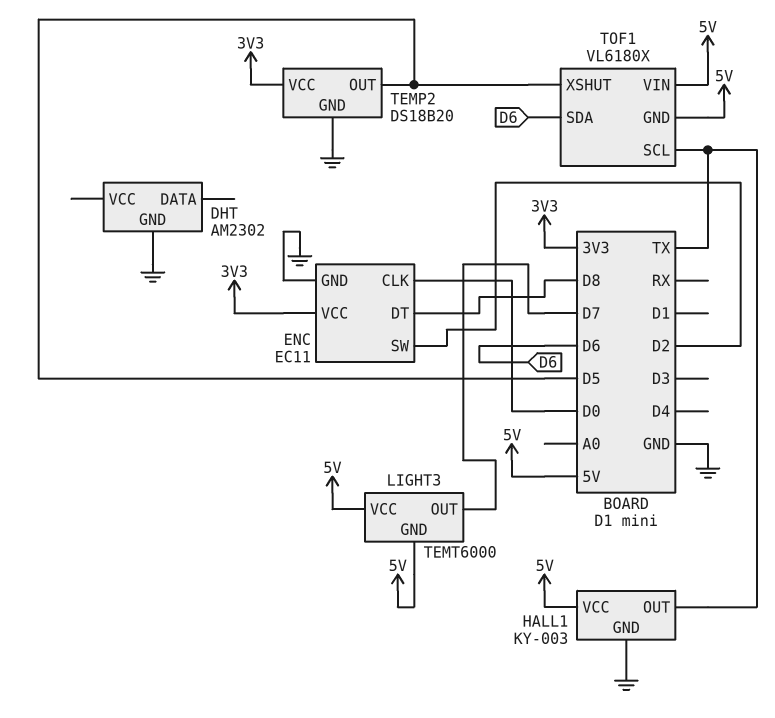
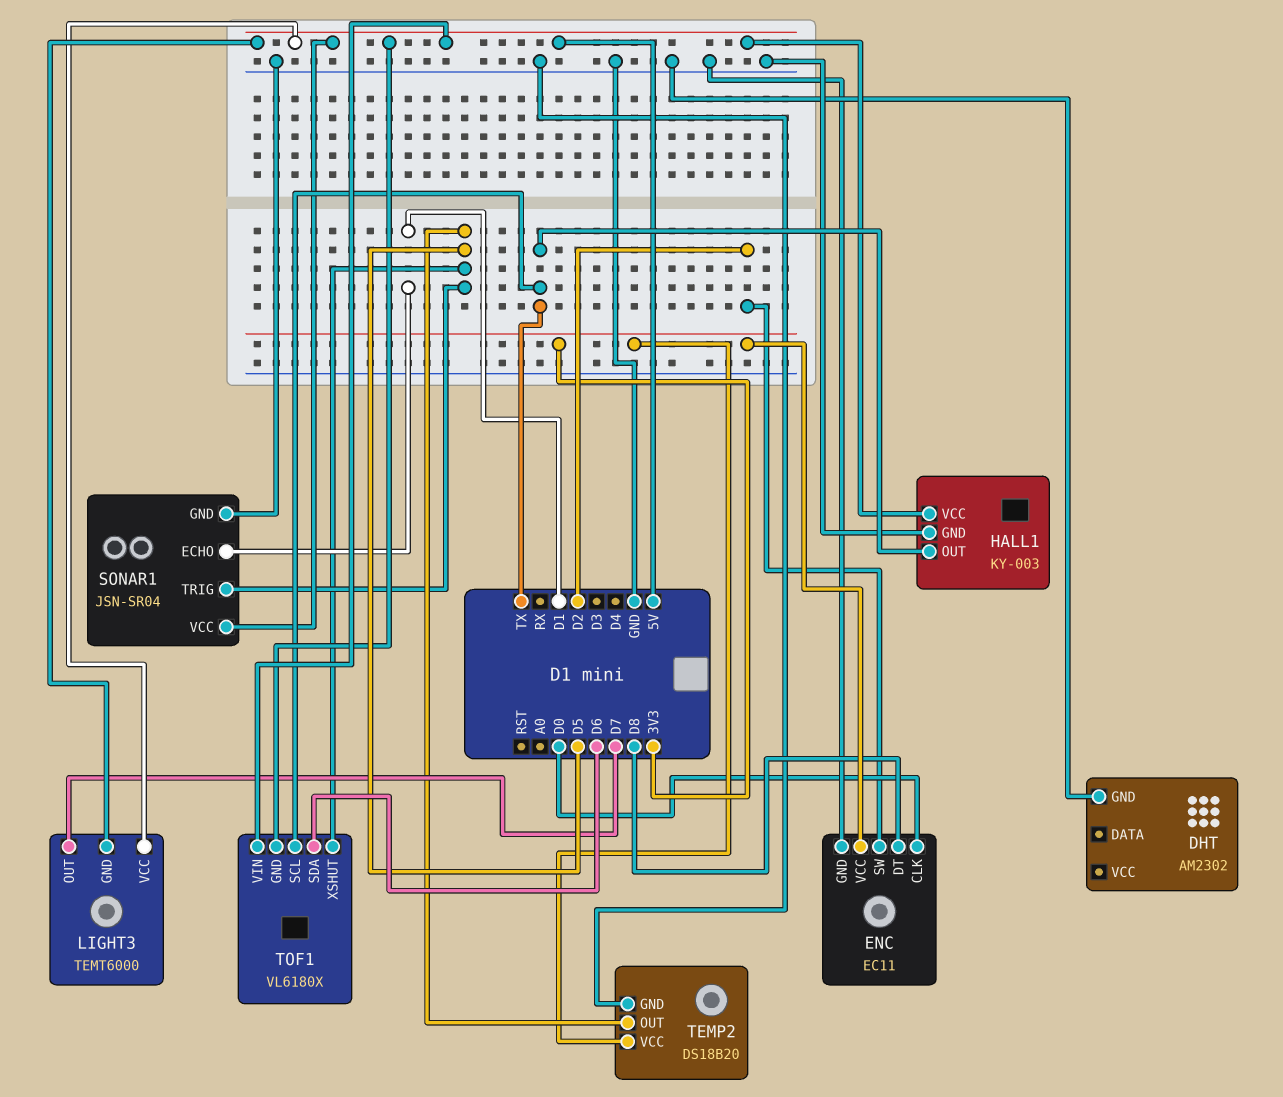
SONAR1: none -> JSN-SR04
SONAR1 pin ECHO: none -> D1
SONAR1 pin GND: none -> GND
SONAR1 pin TRIG: none -> D5
SONAR1 pin VCC: none -> 5V

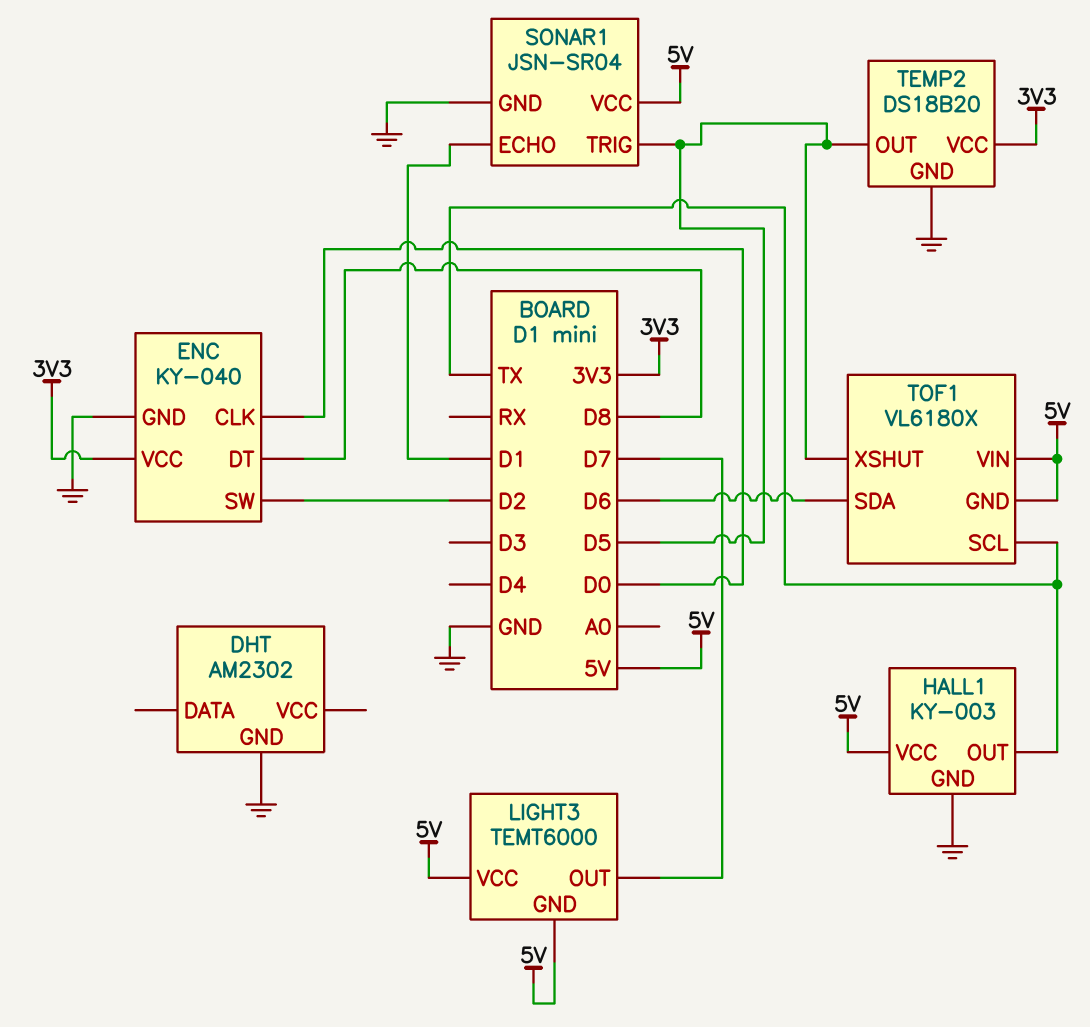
ENC: EC11 -> KY-040

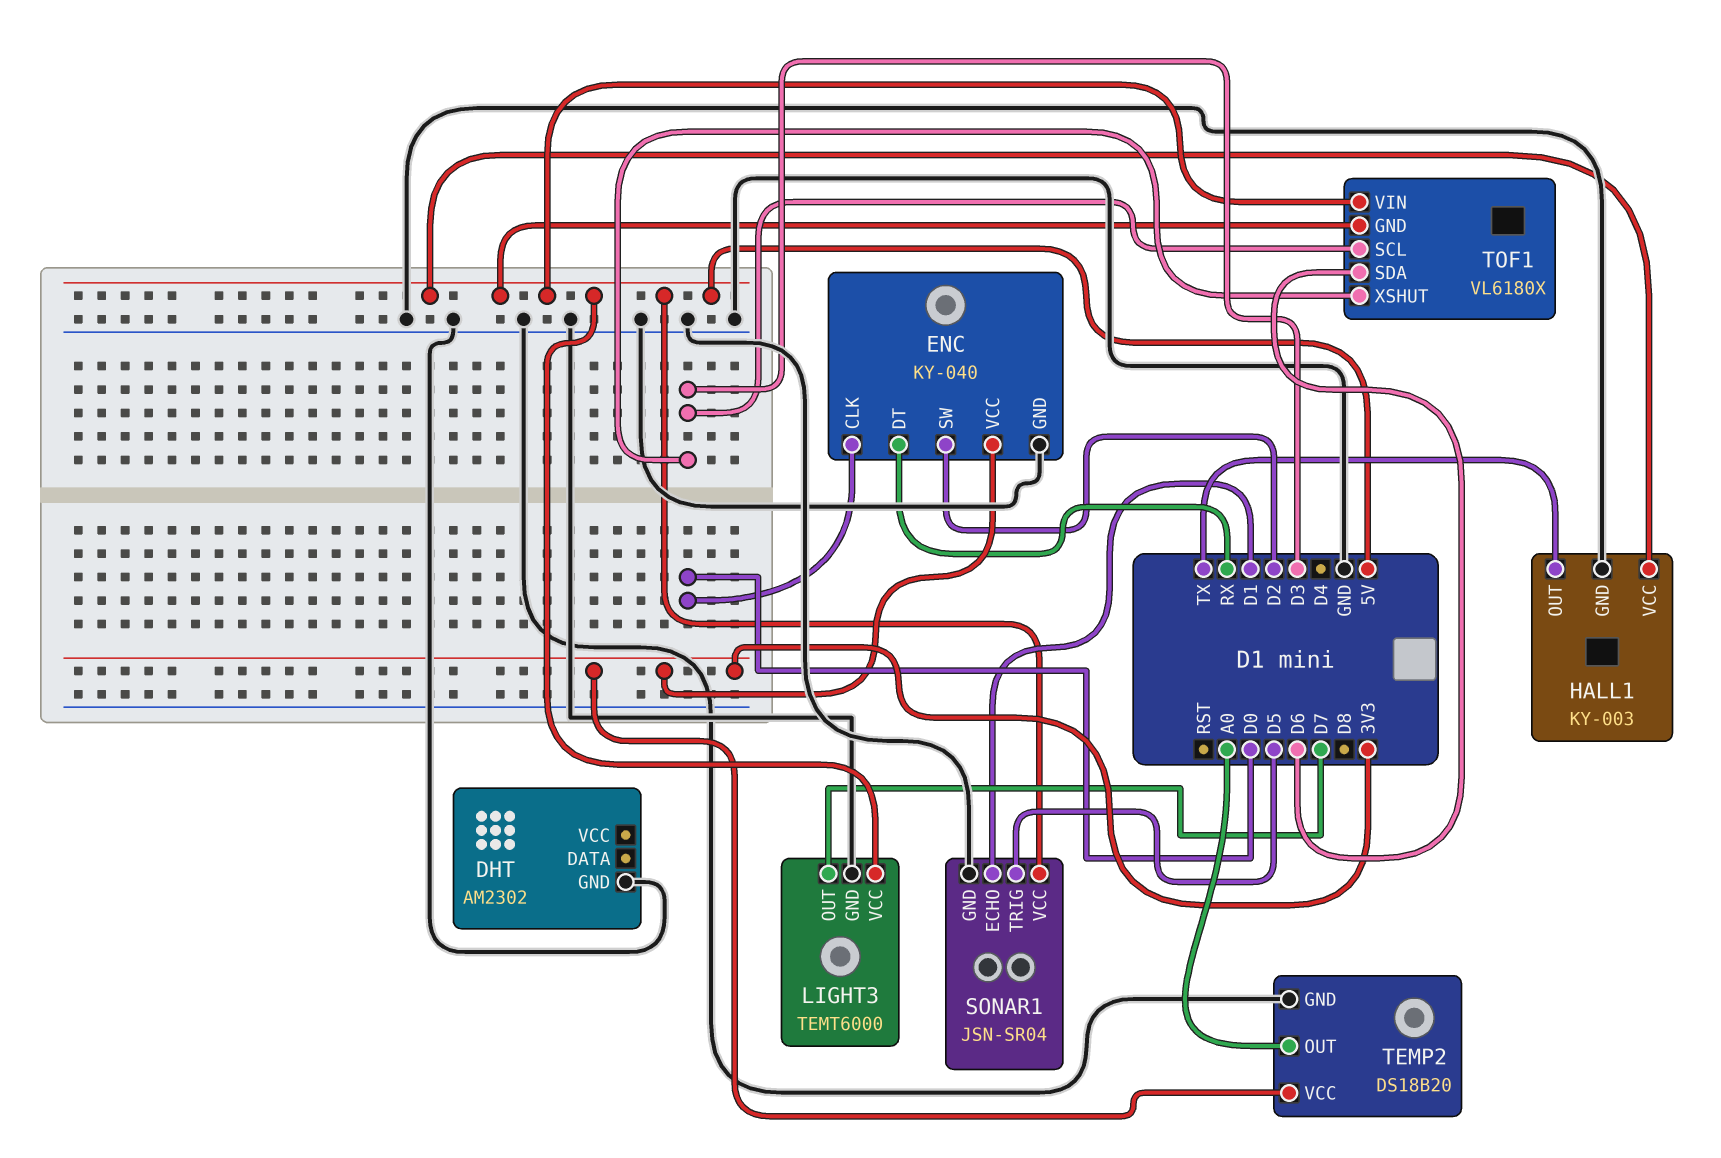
ENC pin DT: D8 -> RX
LIGHT3 pin GND: 5V -> GND
TEMP2 pin OUT: D5 -> A0
TOF1 pin SCL: TX -> D3
TOF1 pin XSHUT: D5 -> D3

